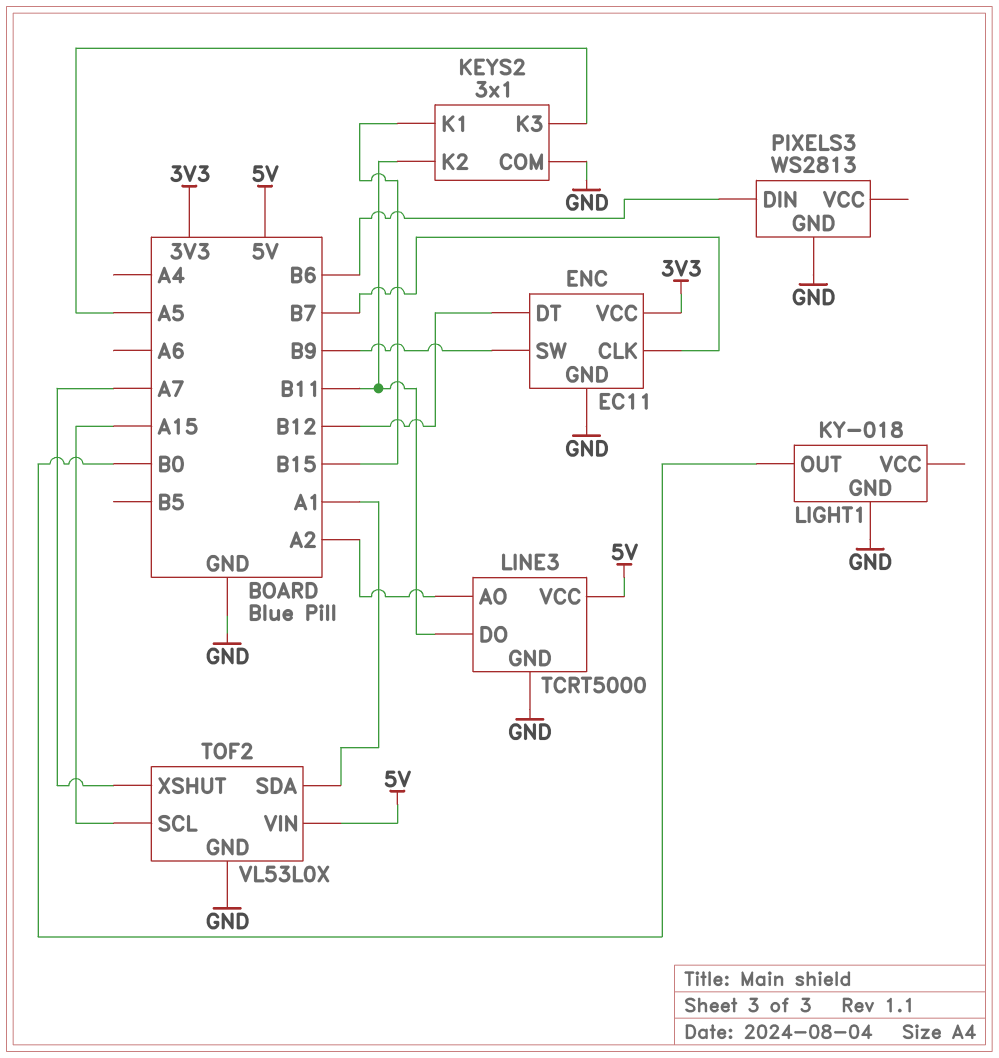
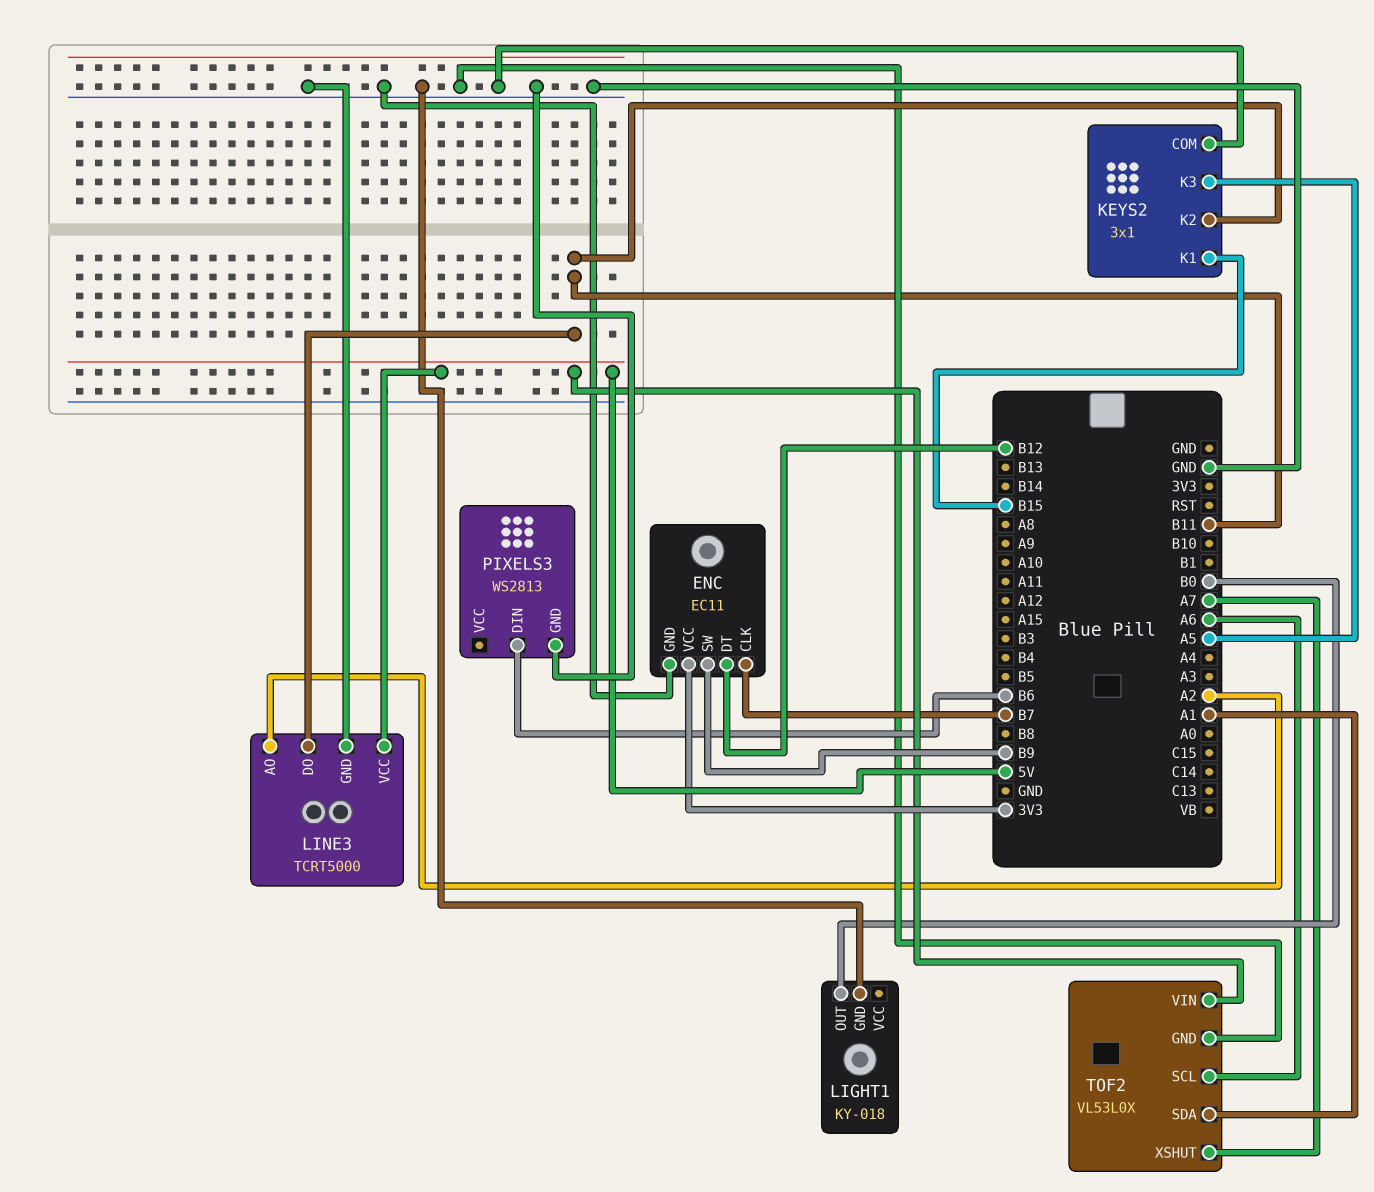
TOF2 pin SCL: A15 -> A6

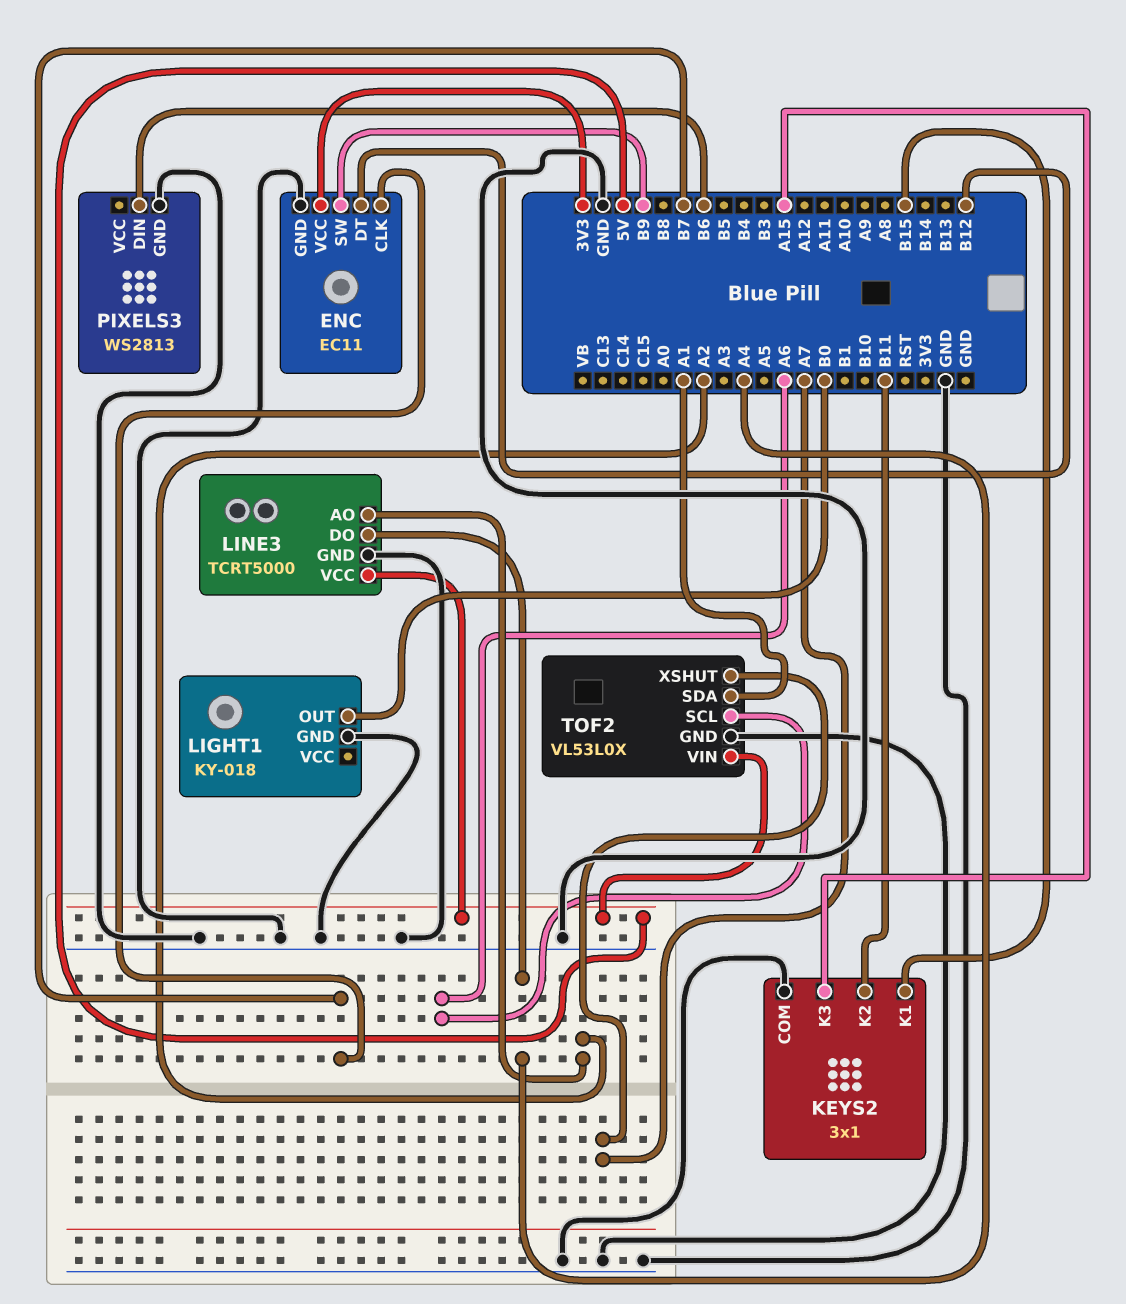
KEYS2 pin K3: A5 -> A15
LINE3 pin DO: B11 -> A4

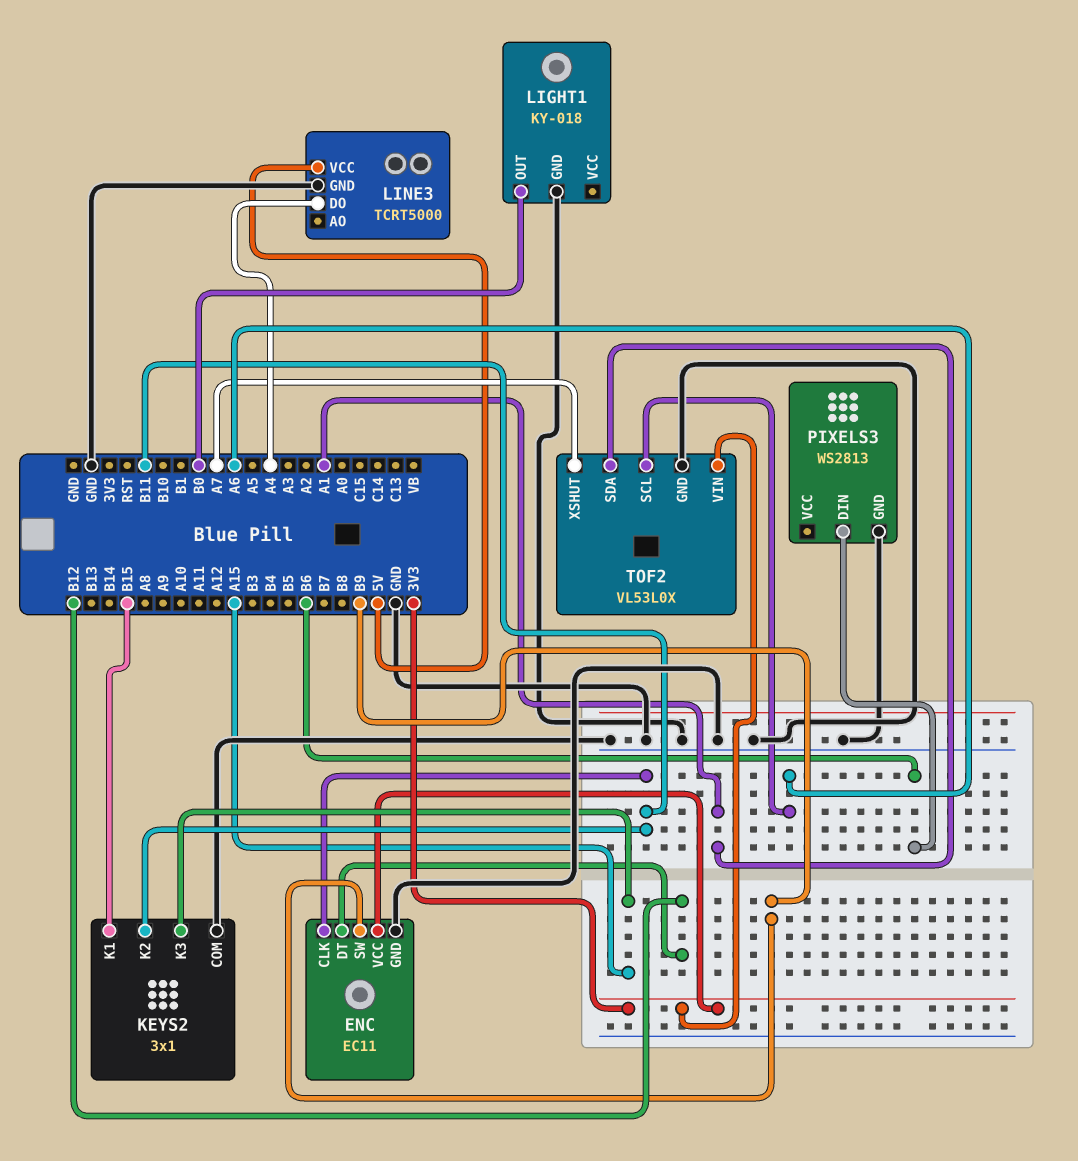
ENC pin CLK: B7 -> B11
LINE3 pin AO: A2 -> none
TOF2 pin VIN: 5V -> 3V3

